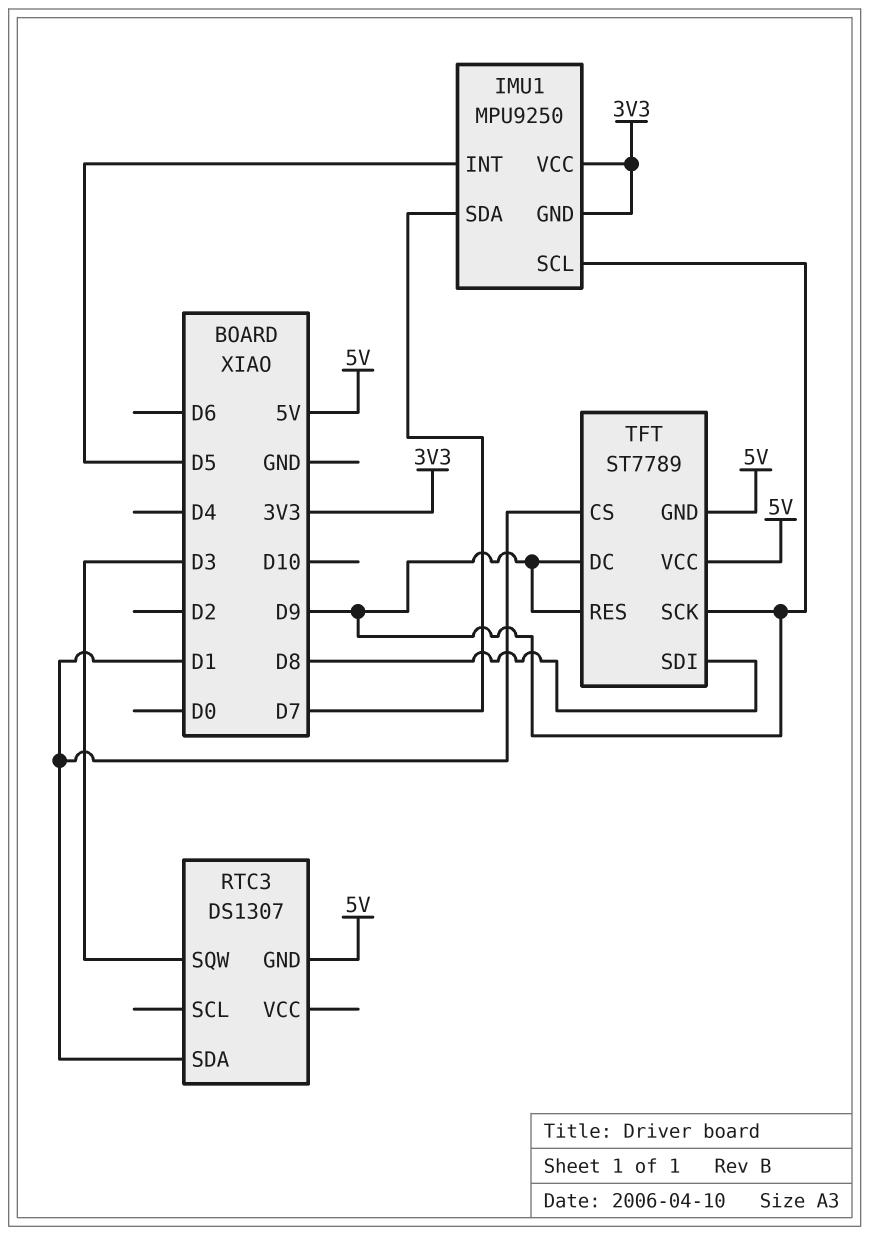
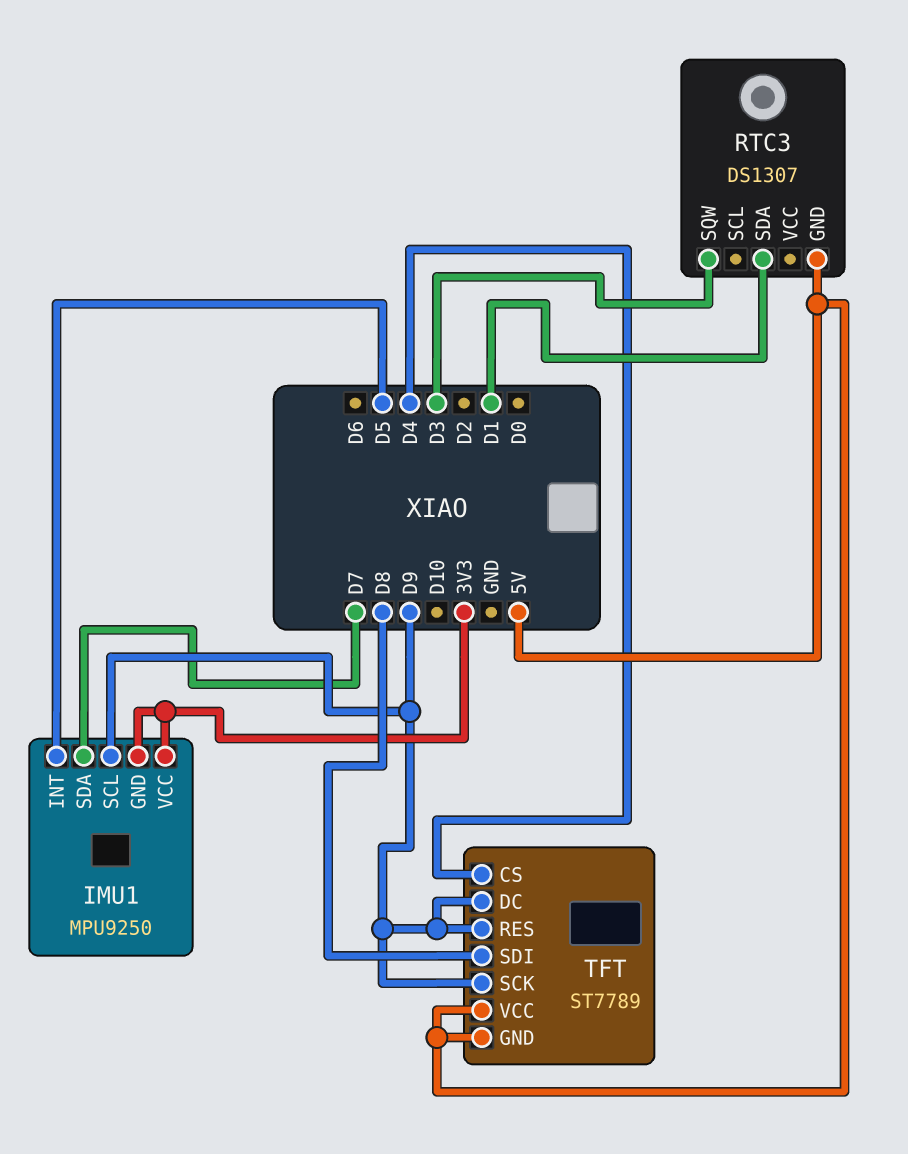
TFT pin CS: D1 -> D4

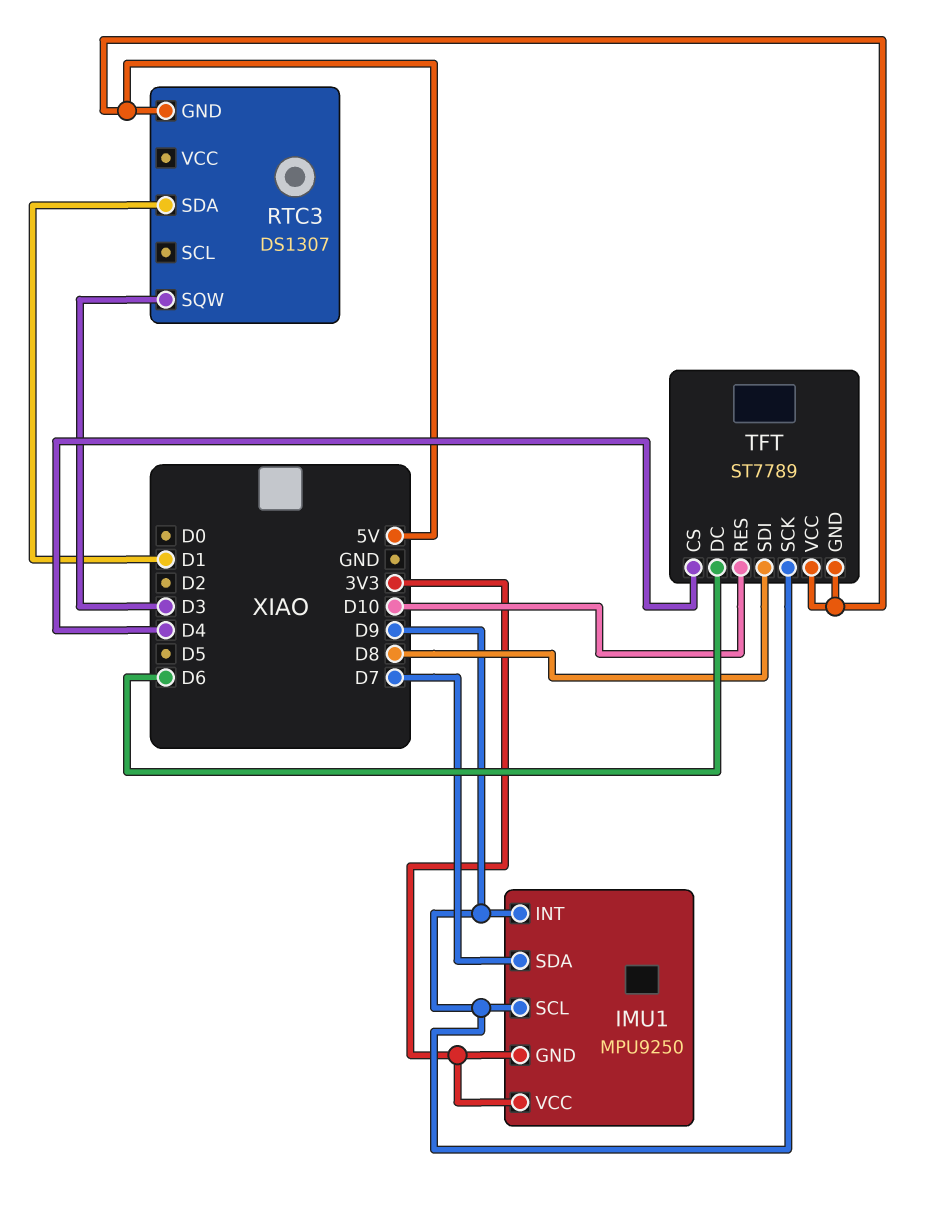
IMU1 pin INT: D5 -> D9
TFT pin DC: D9 -> D6
TFT pin RES: D9 -> D10

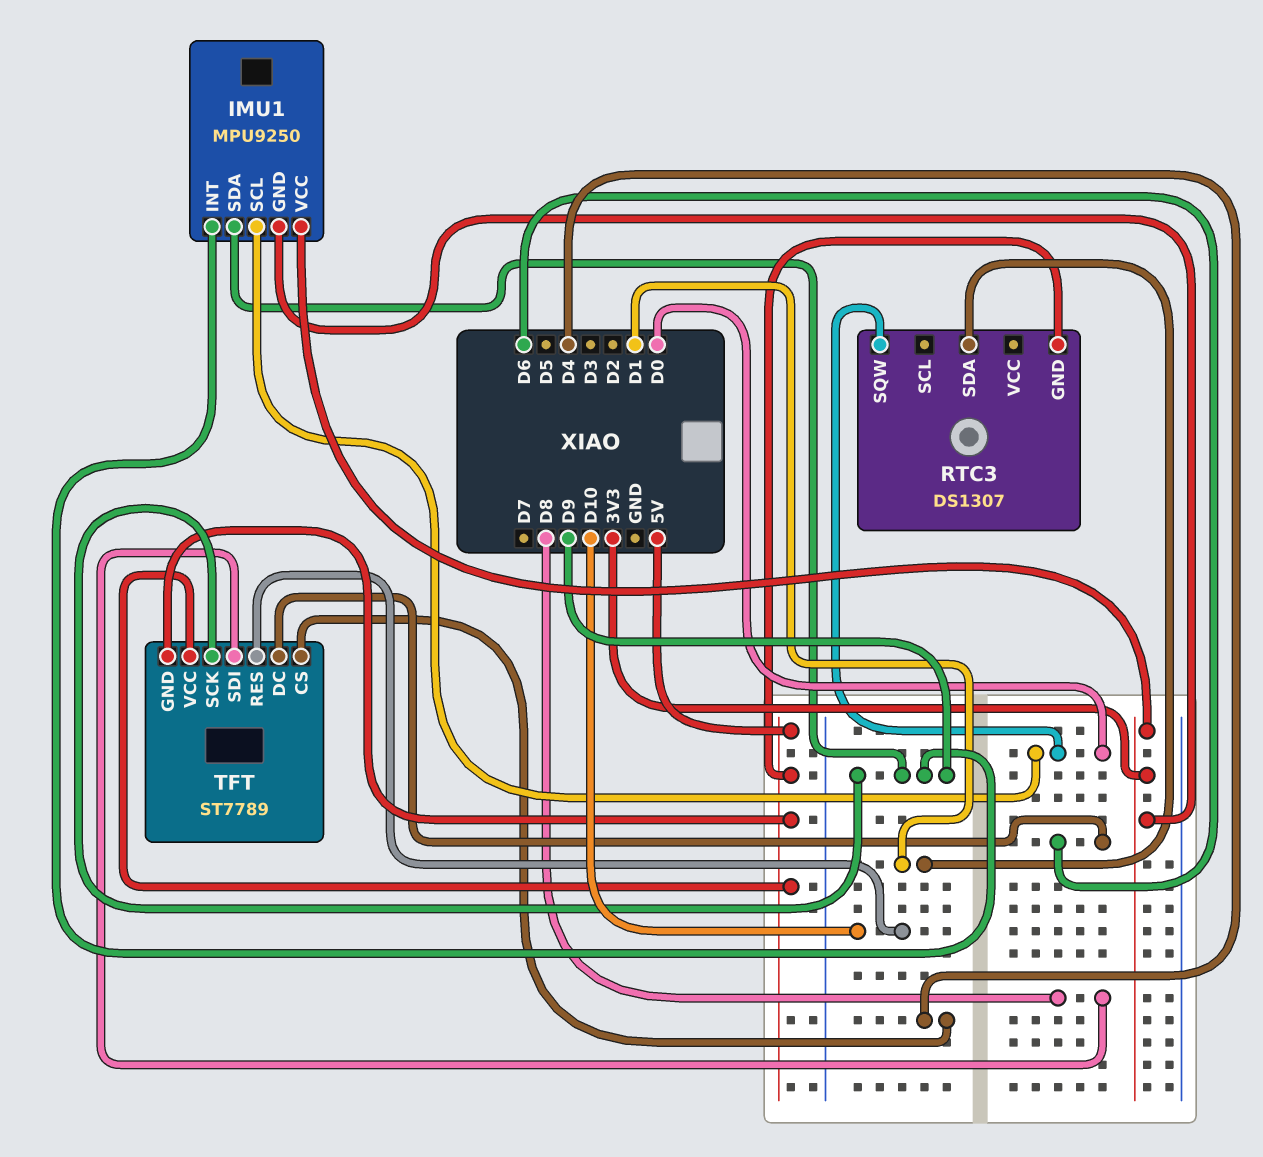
IMU1 pin SCL: D9 -> D0
IMU1 pin SDA: D7 -> D9
RTC3 pin SQW: D3 -> D0

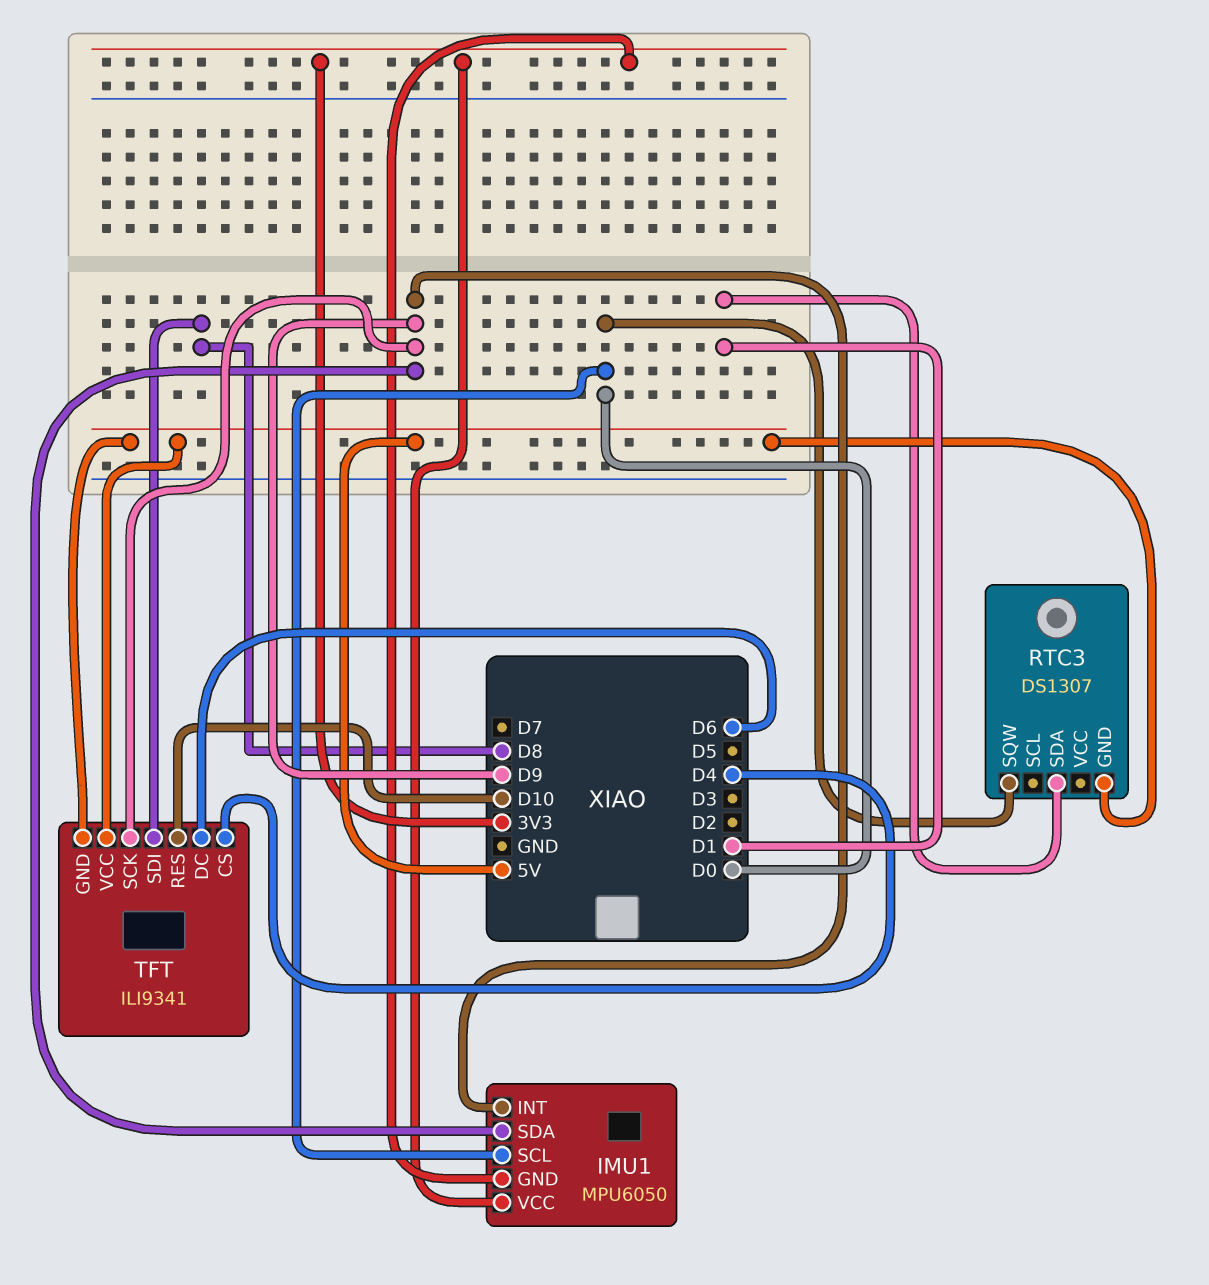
IMU1: MPU9250 -> MPU6050
TFT: ST7789 -> ILI9341

